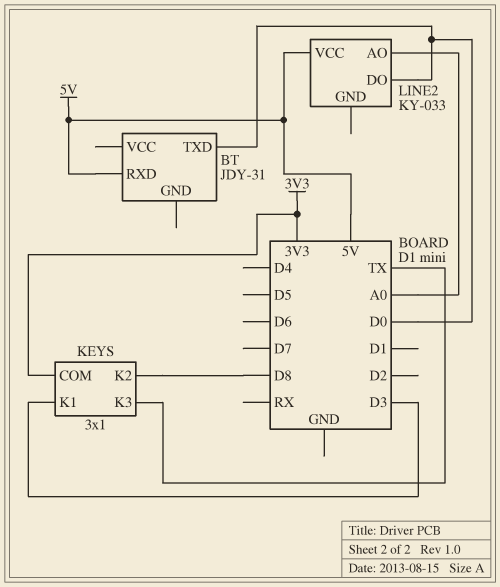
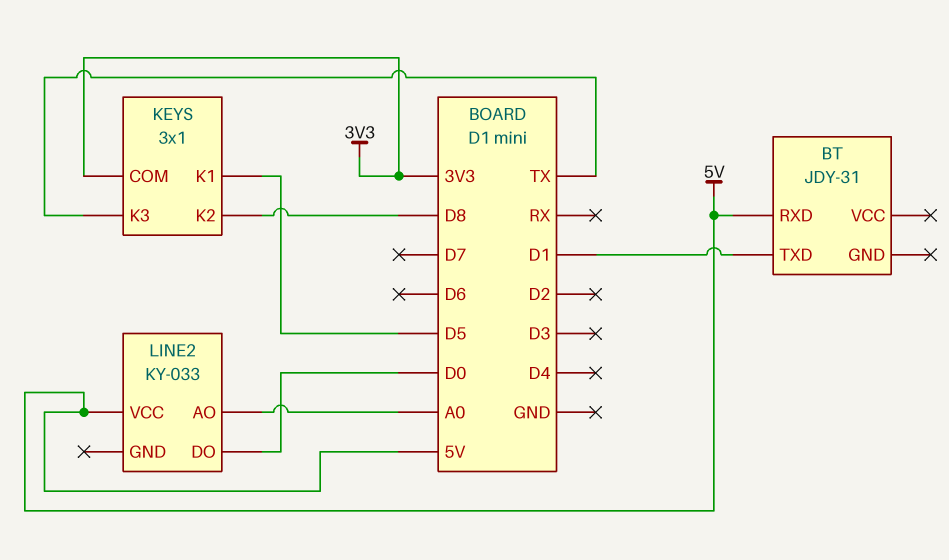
BT pin TXD: D0 -> D1
KEYS pin K1: D3 -> D5

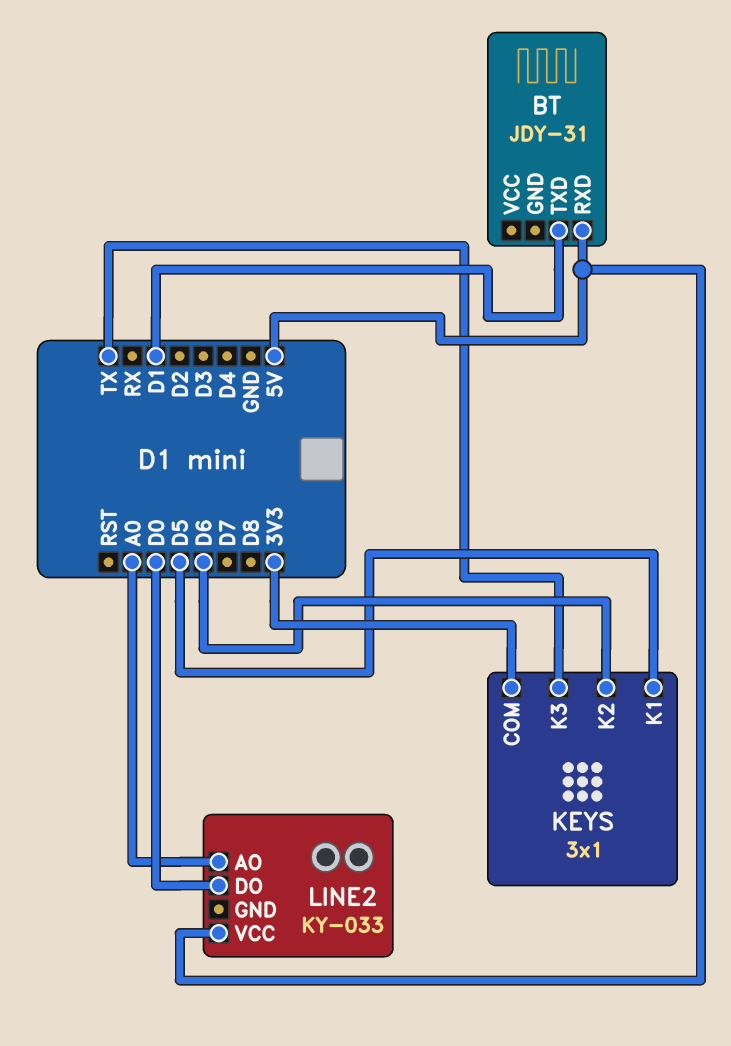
KEYS pin K2: D8 -> D6

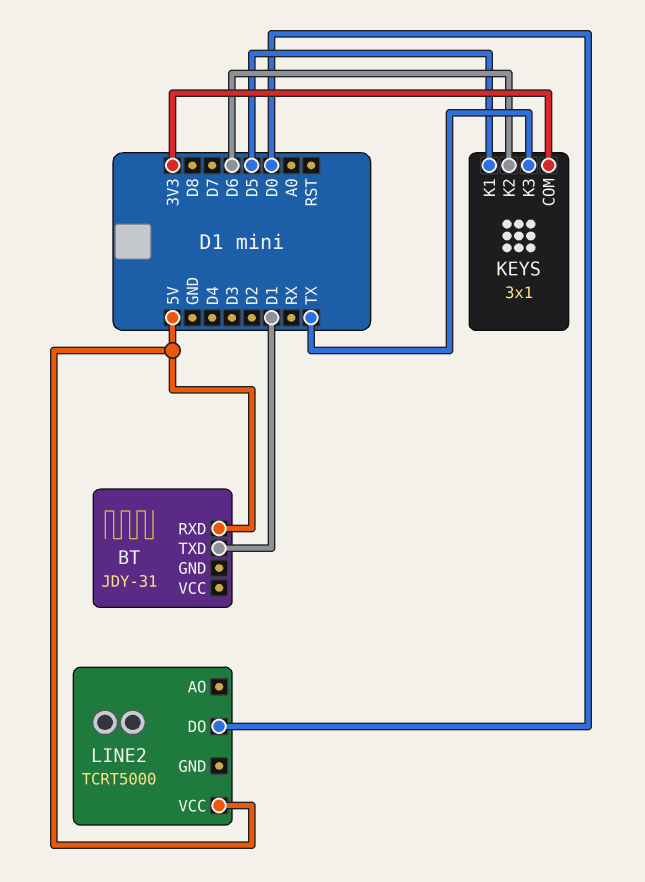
LINE2: KY-033 -> TCRT5000
LINE2 pin AO: A0 -> none

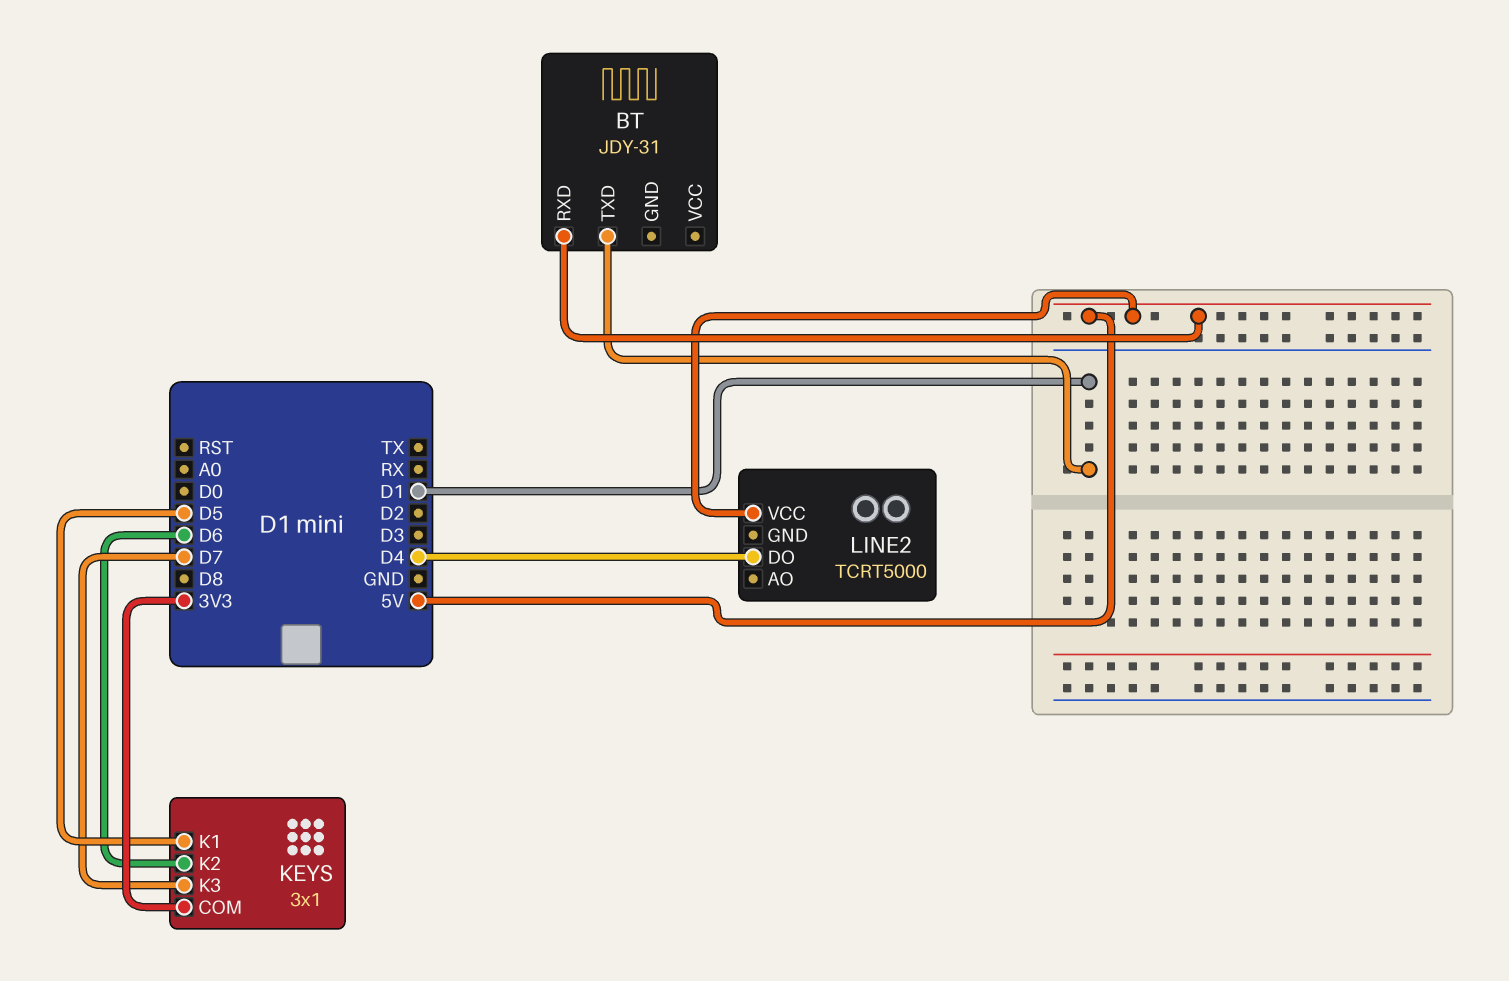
KEYS pin K3: TX -> D7
LINE2 pin DO: D0 -> D4

